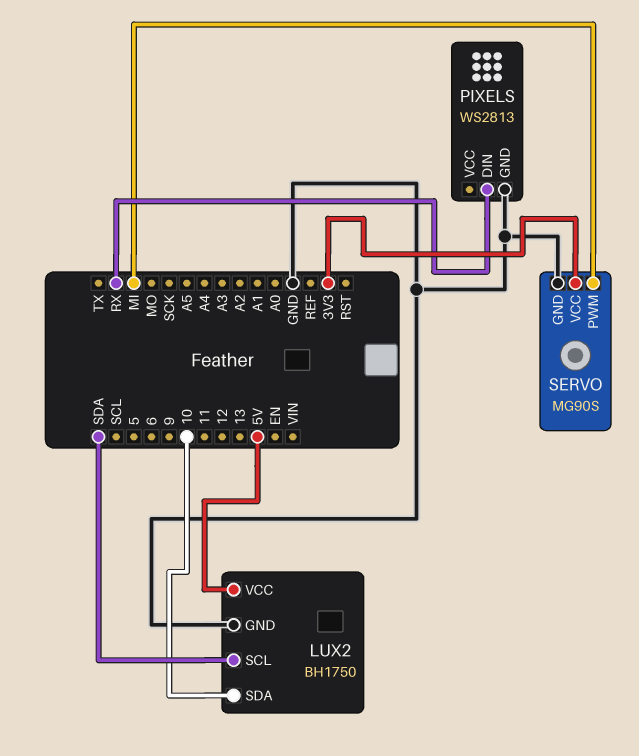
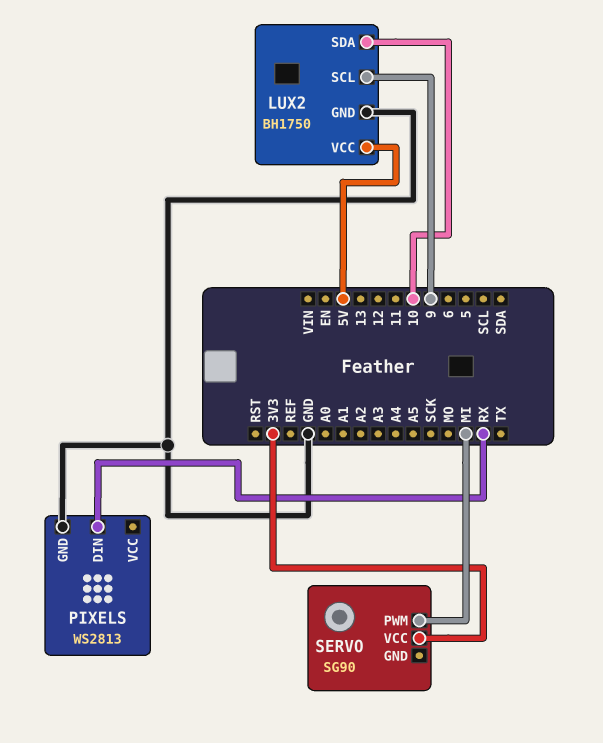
LUX2 pin SCL: SDA -> 9
SERVO: MG90S -> SG90
SERVO pin GND: GND -> none

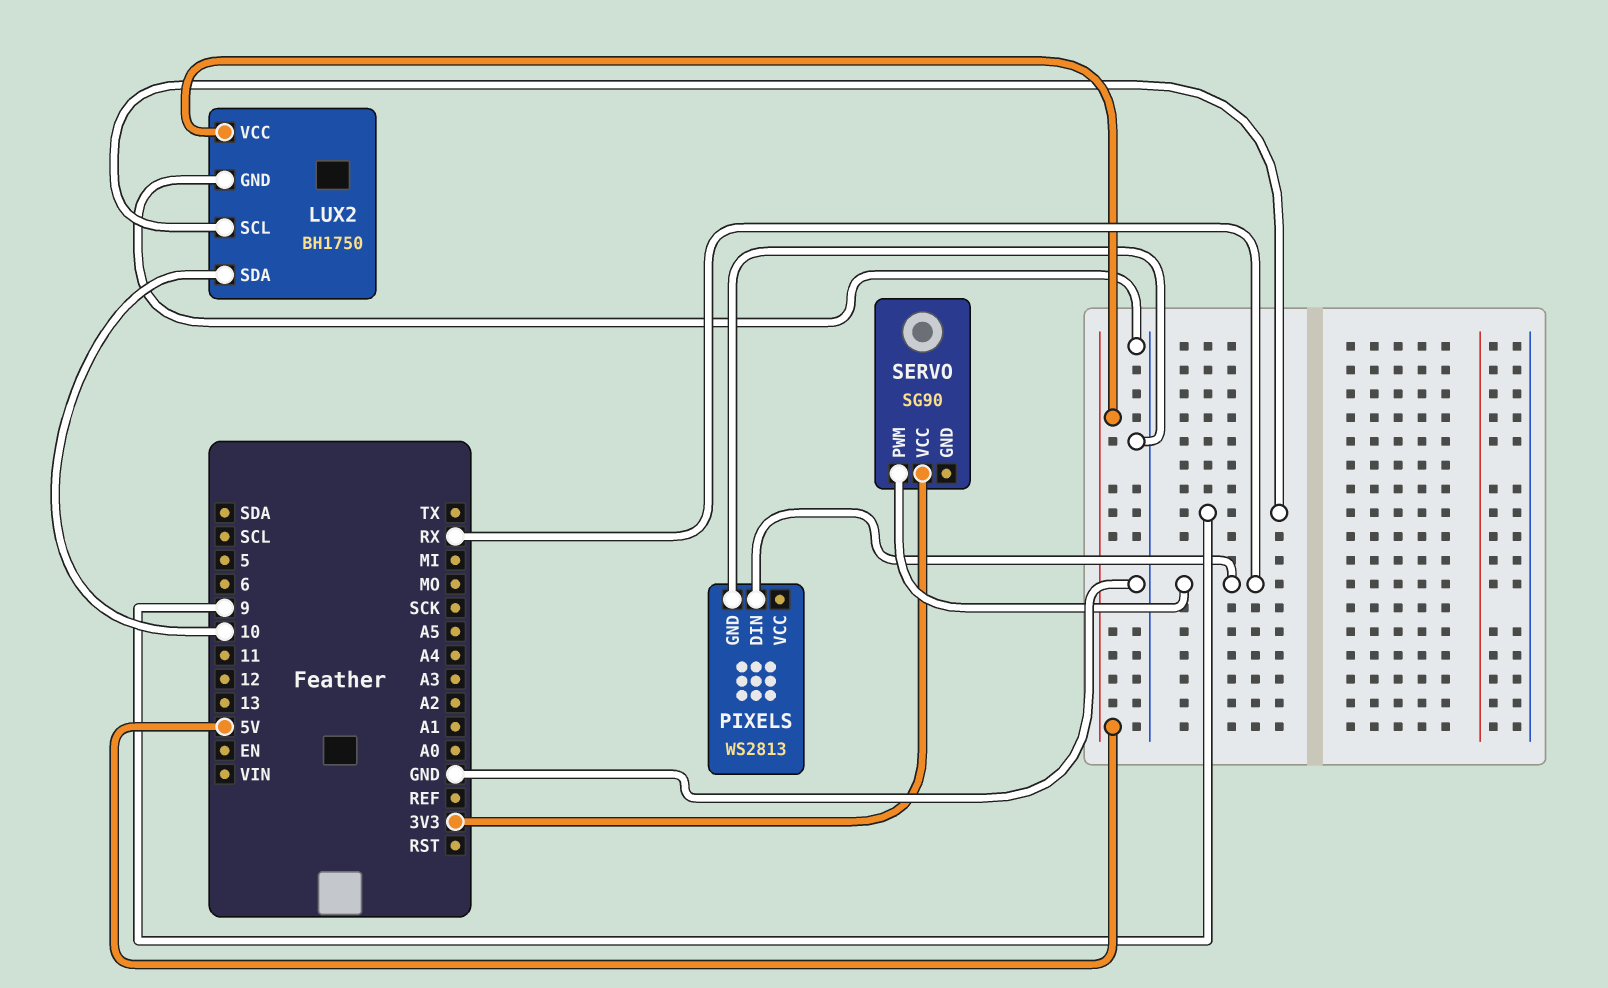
SERVO pin PWM: MI -> RX

